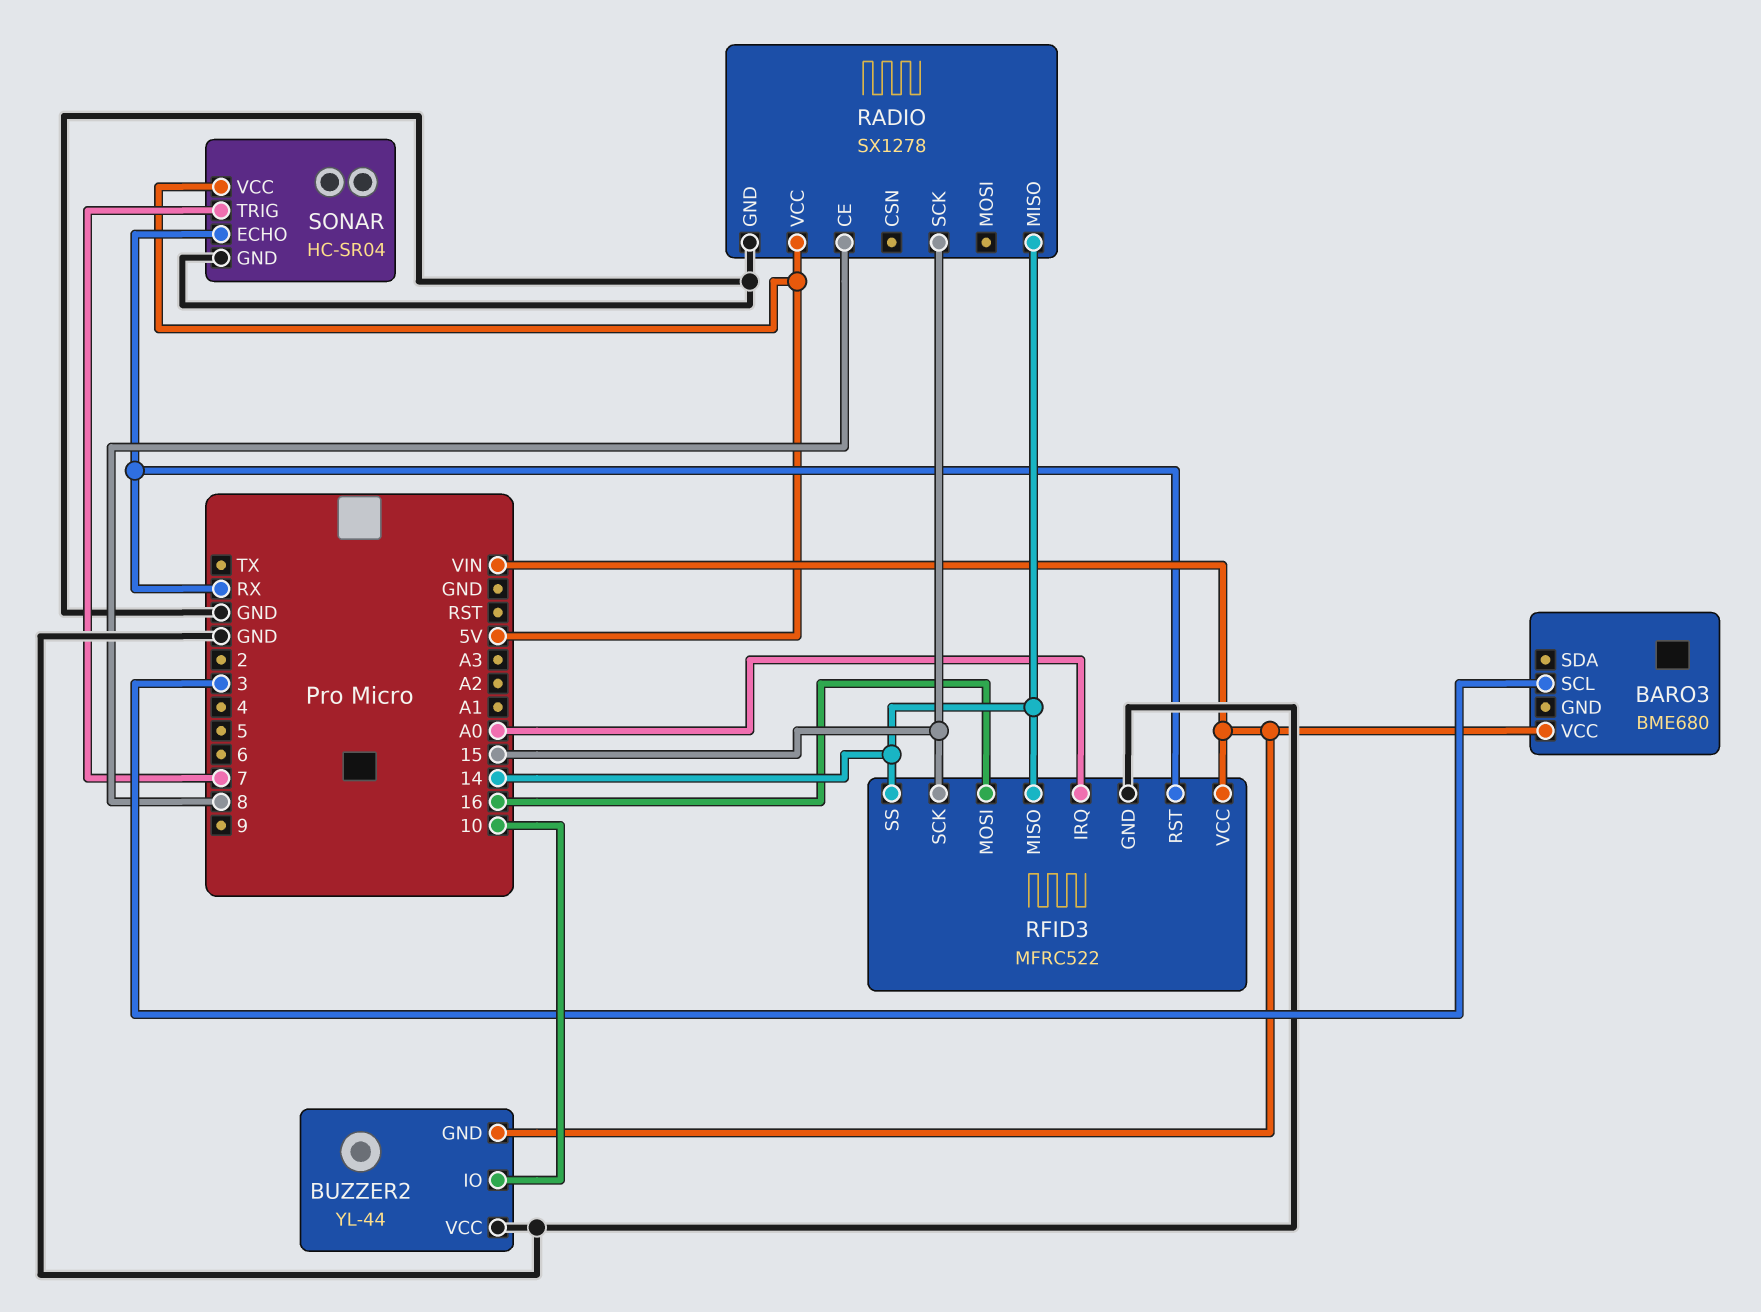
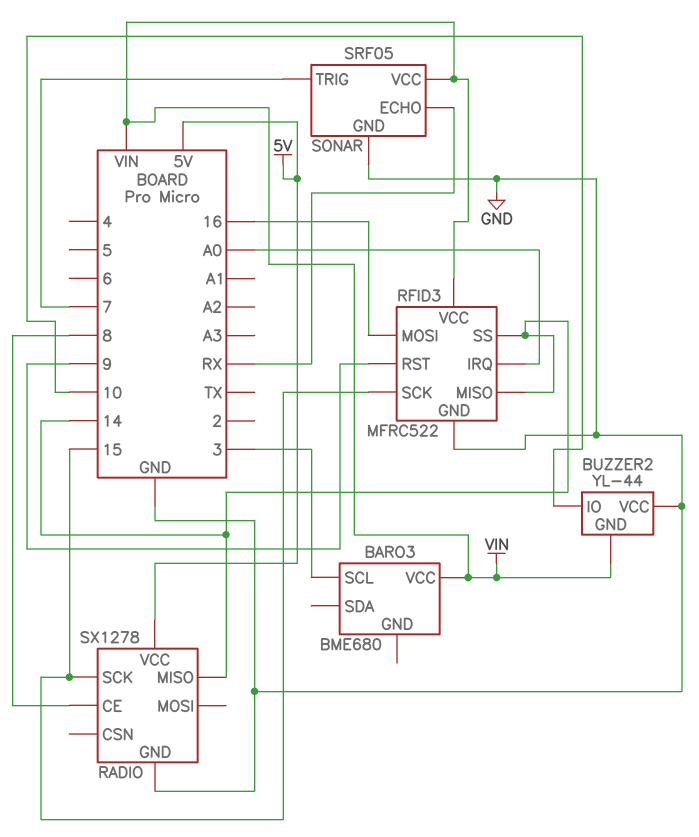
RFID3 pin RST: RX -> 9
SONAR: HC-SR04 -> SRF05
SONAR pin VCC: 5V -> VIN

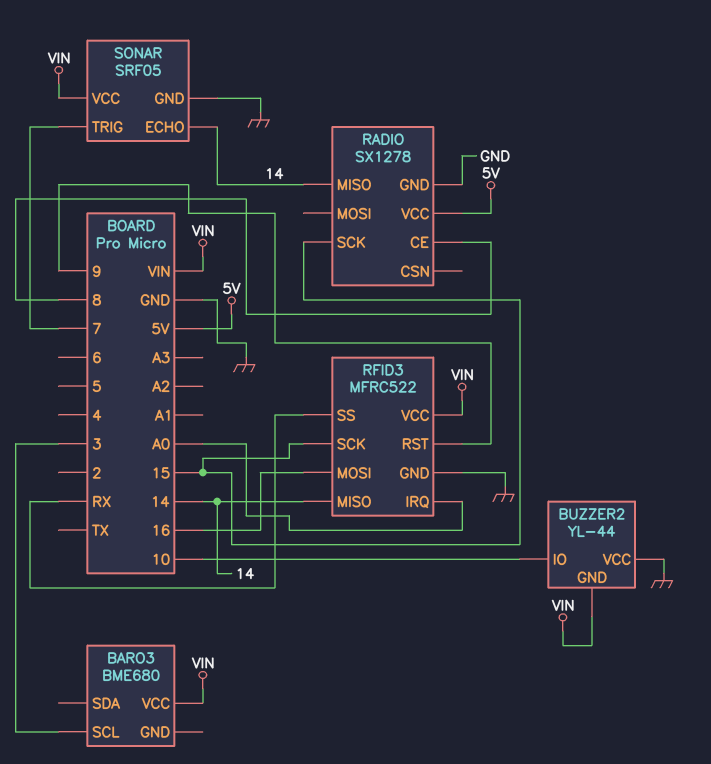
RFID3 pin SS: 14 -> RX
SONAR pin ECHO: RX -> 14

